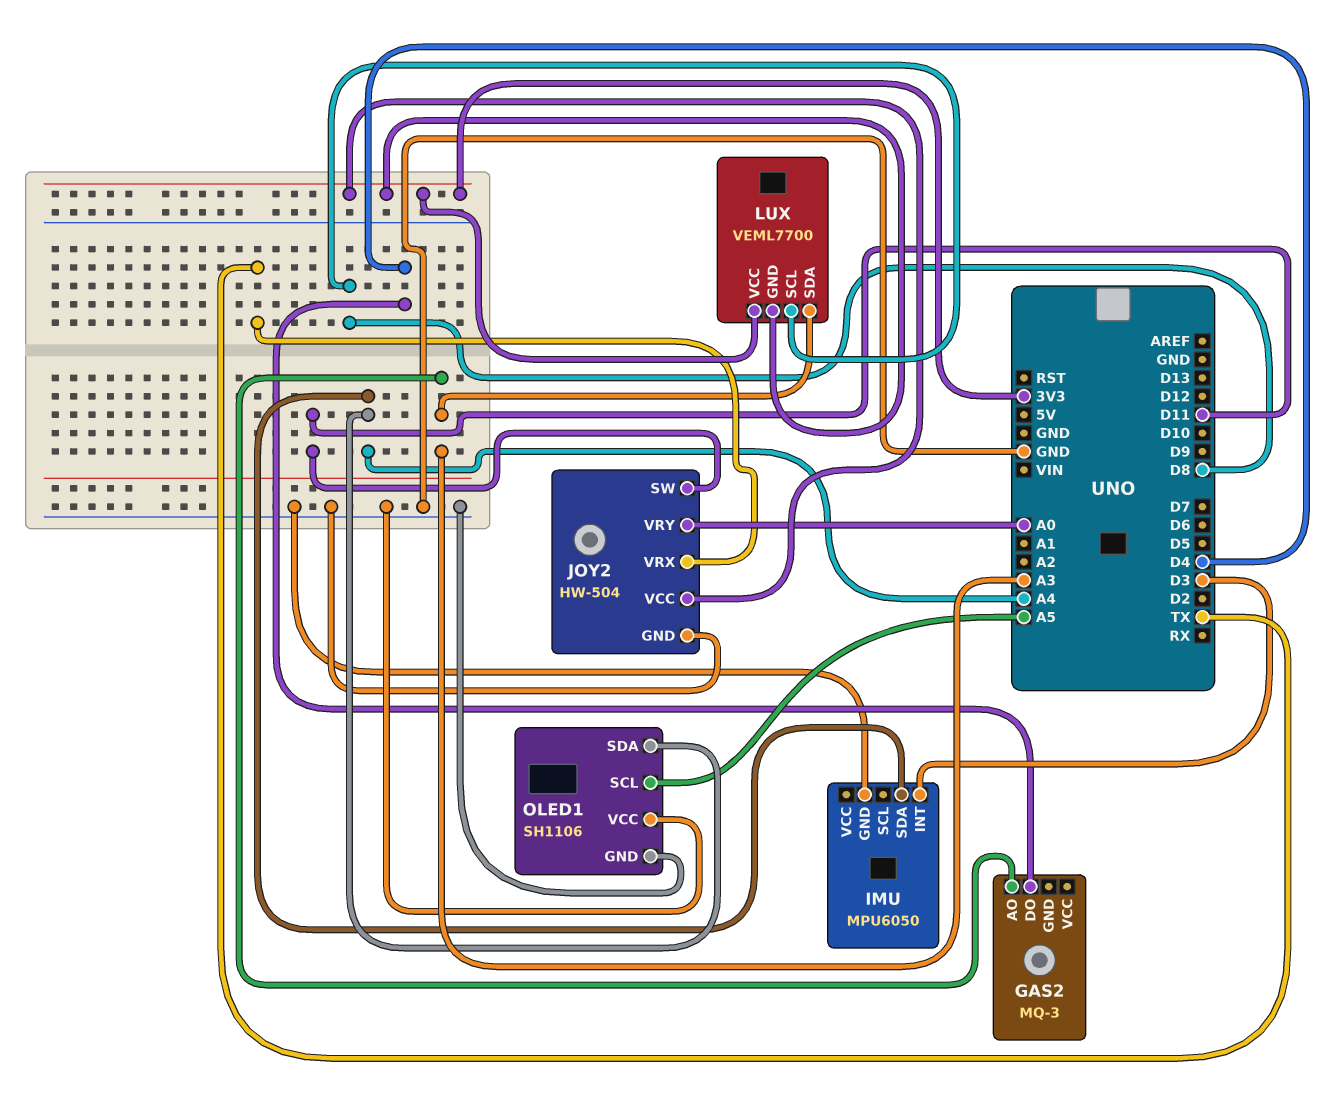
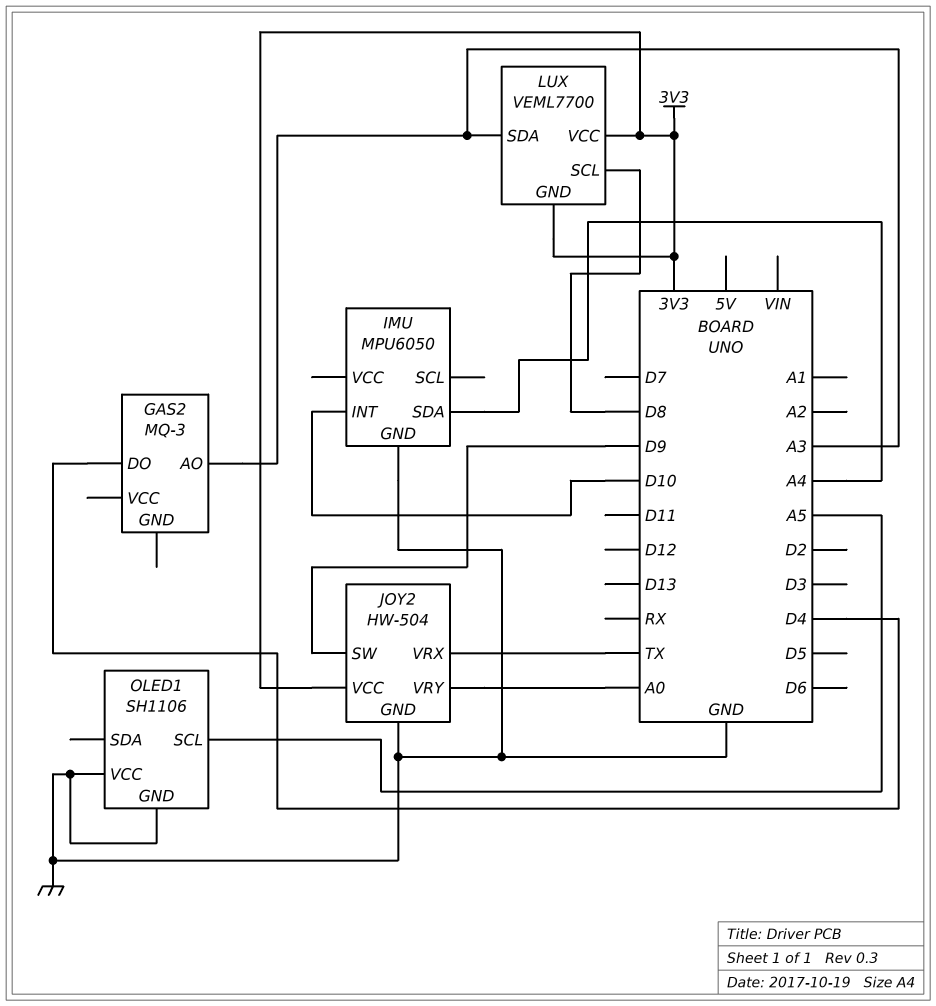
IMU pin INT: D3 -> D10
JOY2 pin SW: D11 -> D9
OLED1 pin SDA: A4 -> none

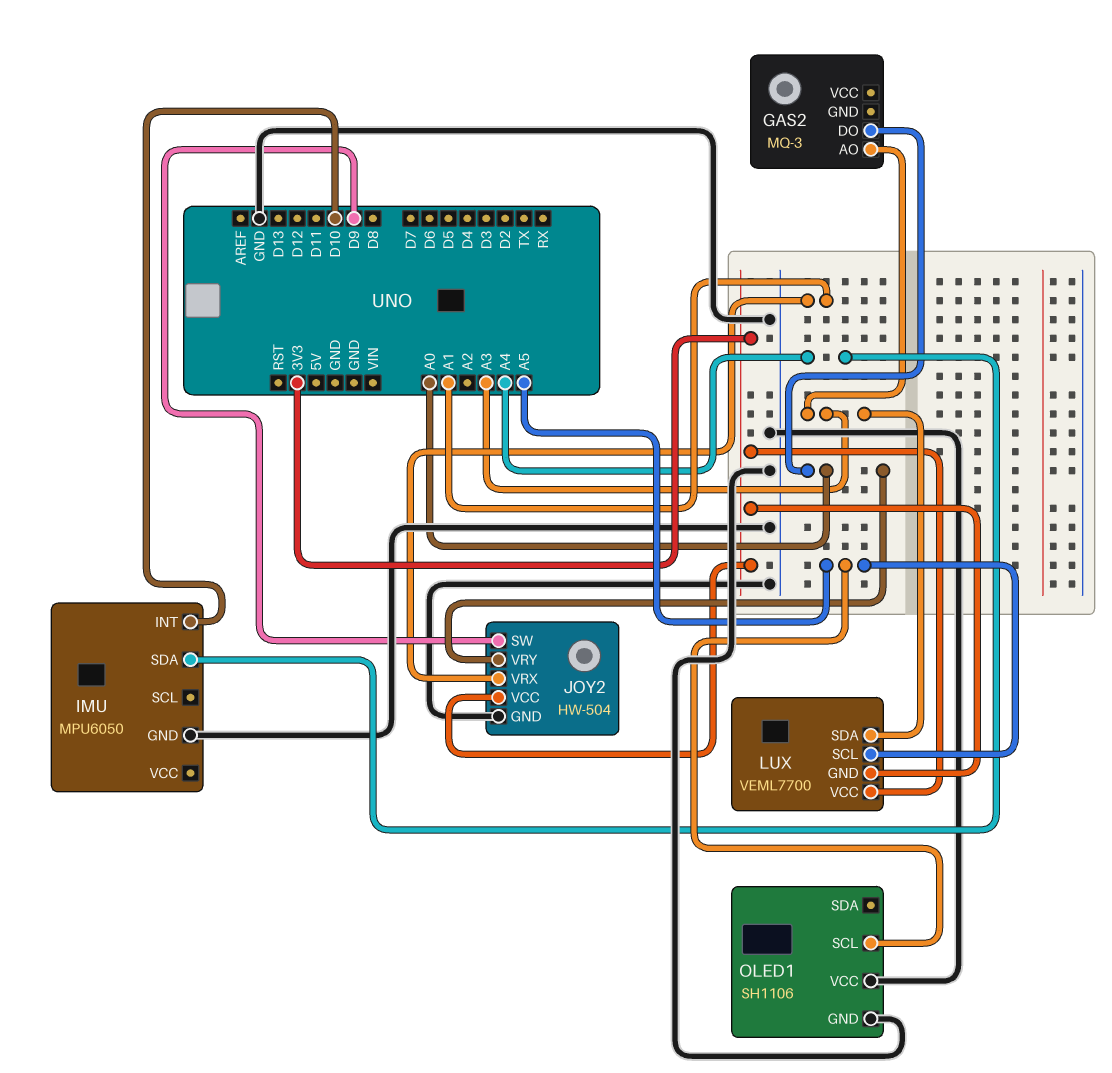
GAS2 pin DO: D4 -> A0
JOY2 pin VRX: TX -> A1
LUX pin SCL: D8 -> A5

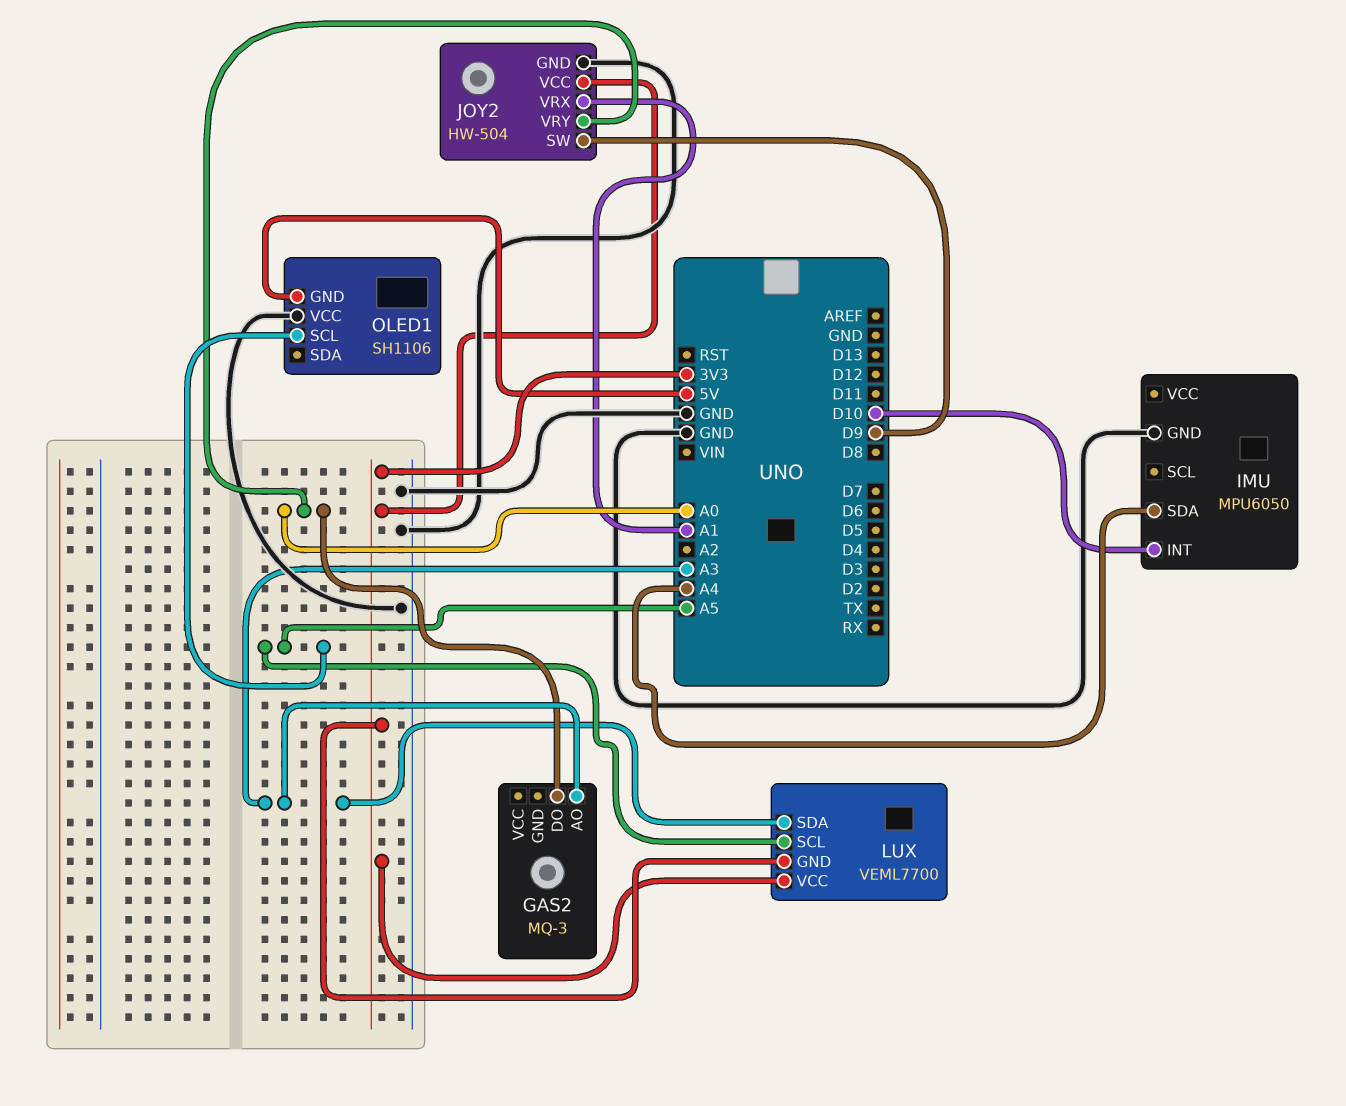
OLED1 pin GND: GND -> 5V

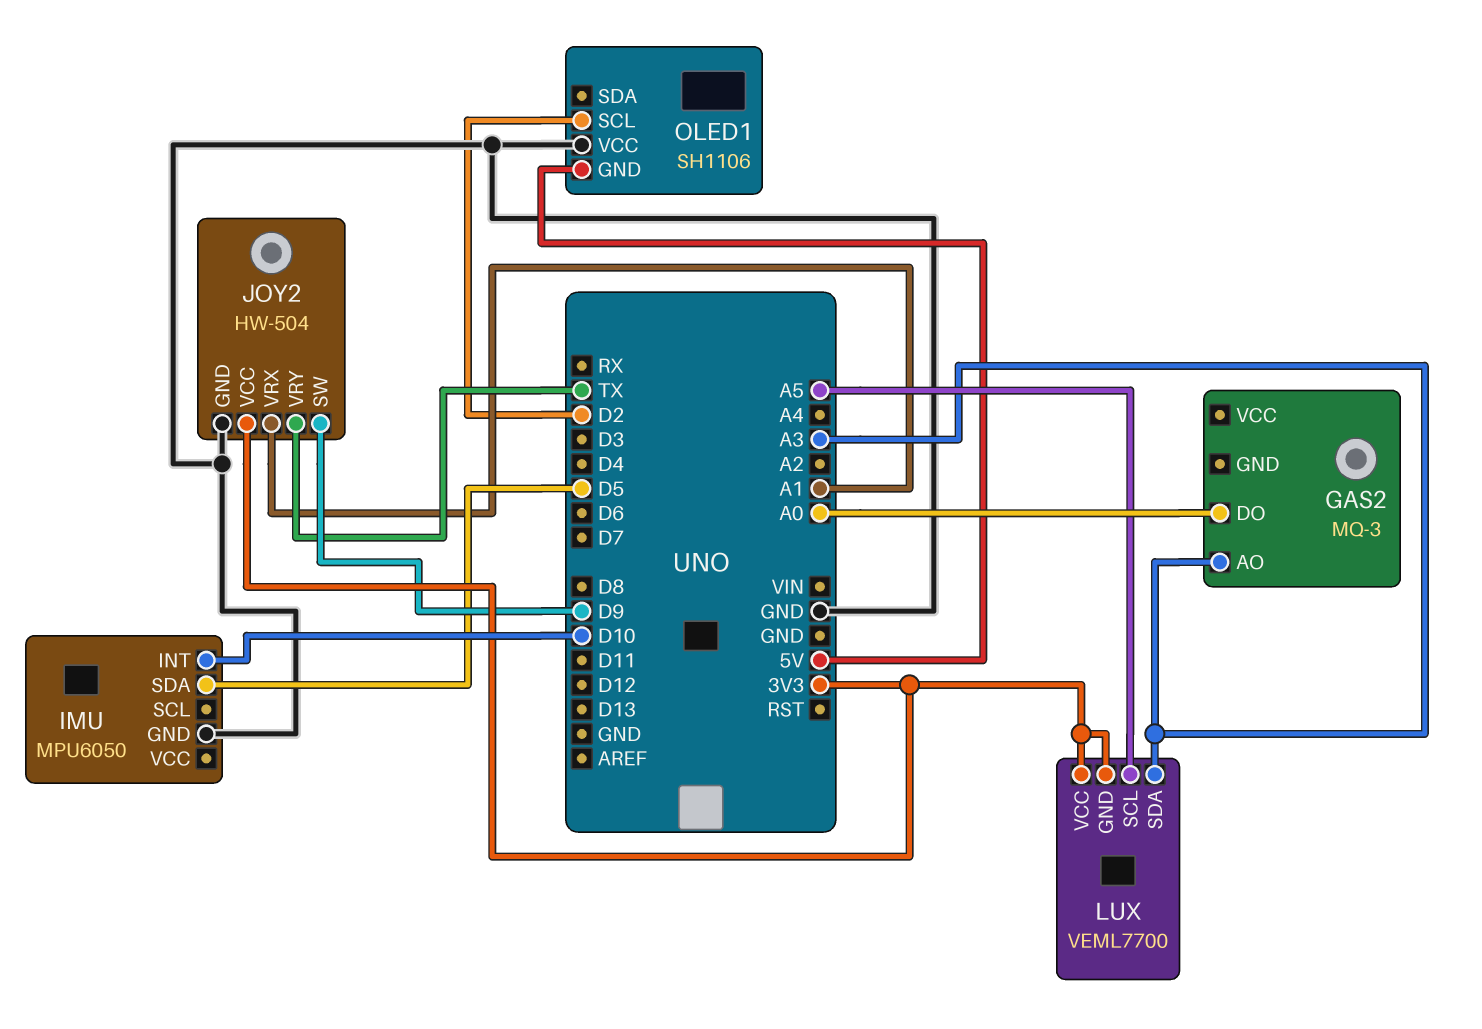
IMU pin SDA: A4 -> D5
JOY2 pin VRY: A0 -> TX
OLED1 pin SCL: A5 -> D2

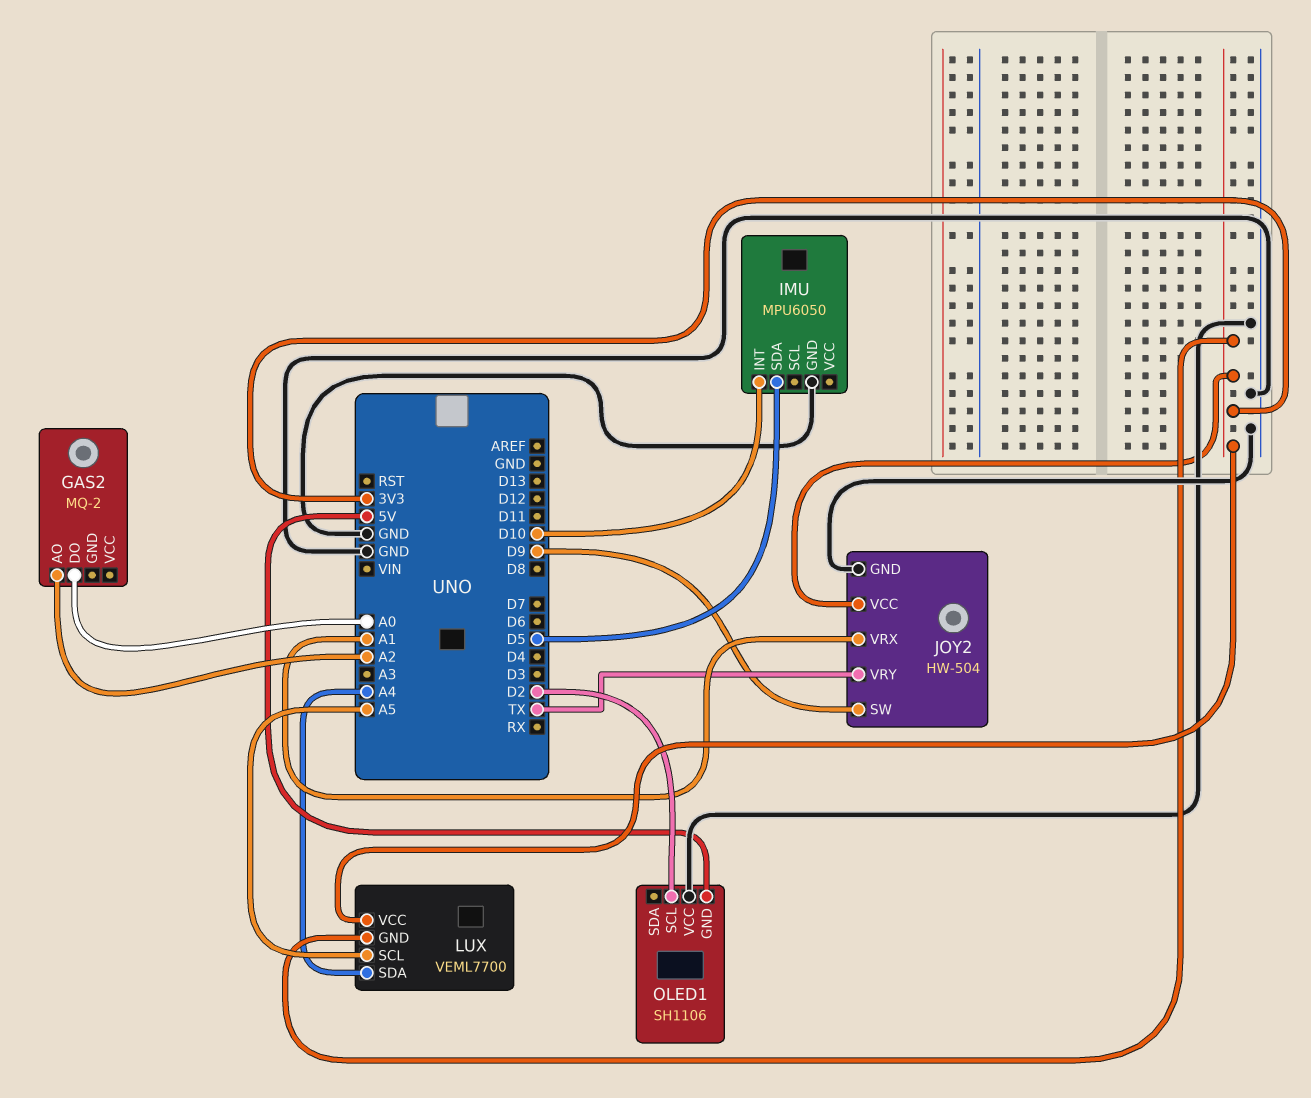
GAS2: MQ-3 -> MQ-2
GAS2 pin AO: A3 -> A2
LUX pin SDA: A3 -> A4

